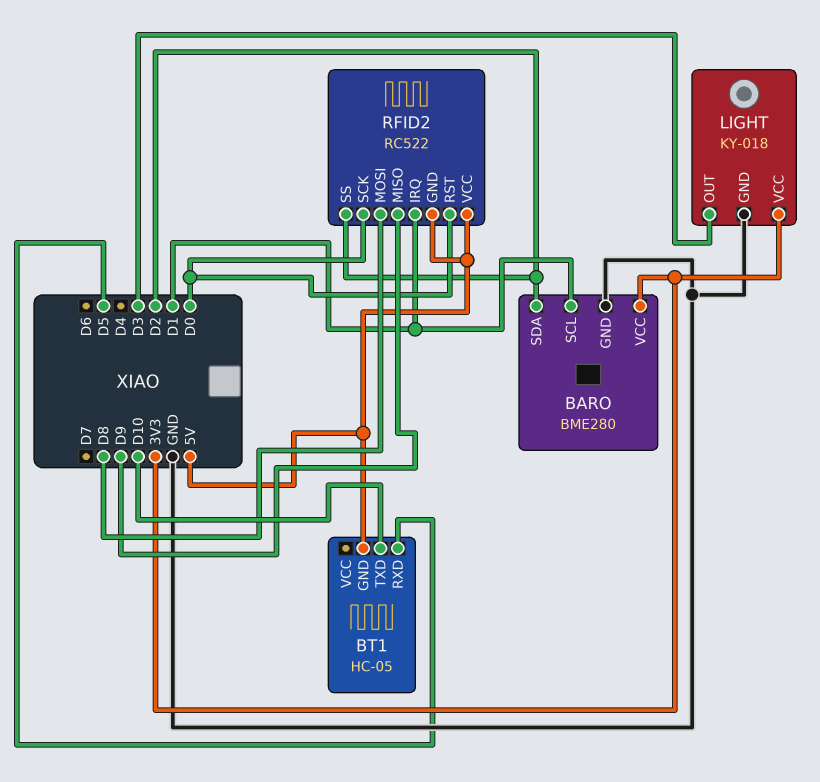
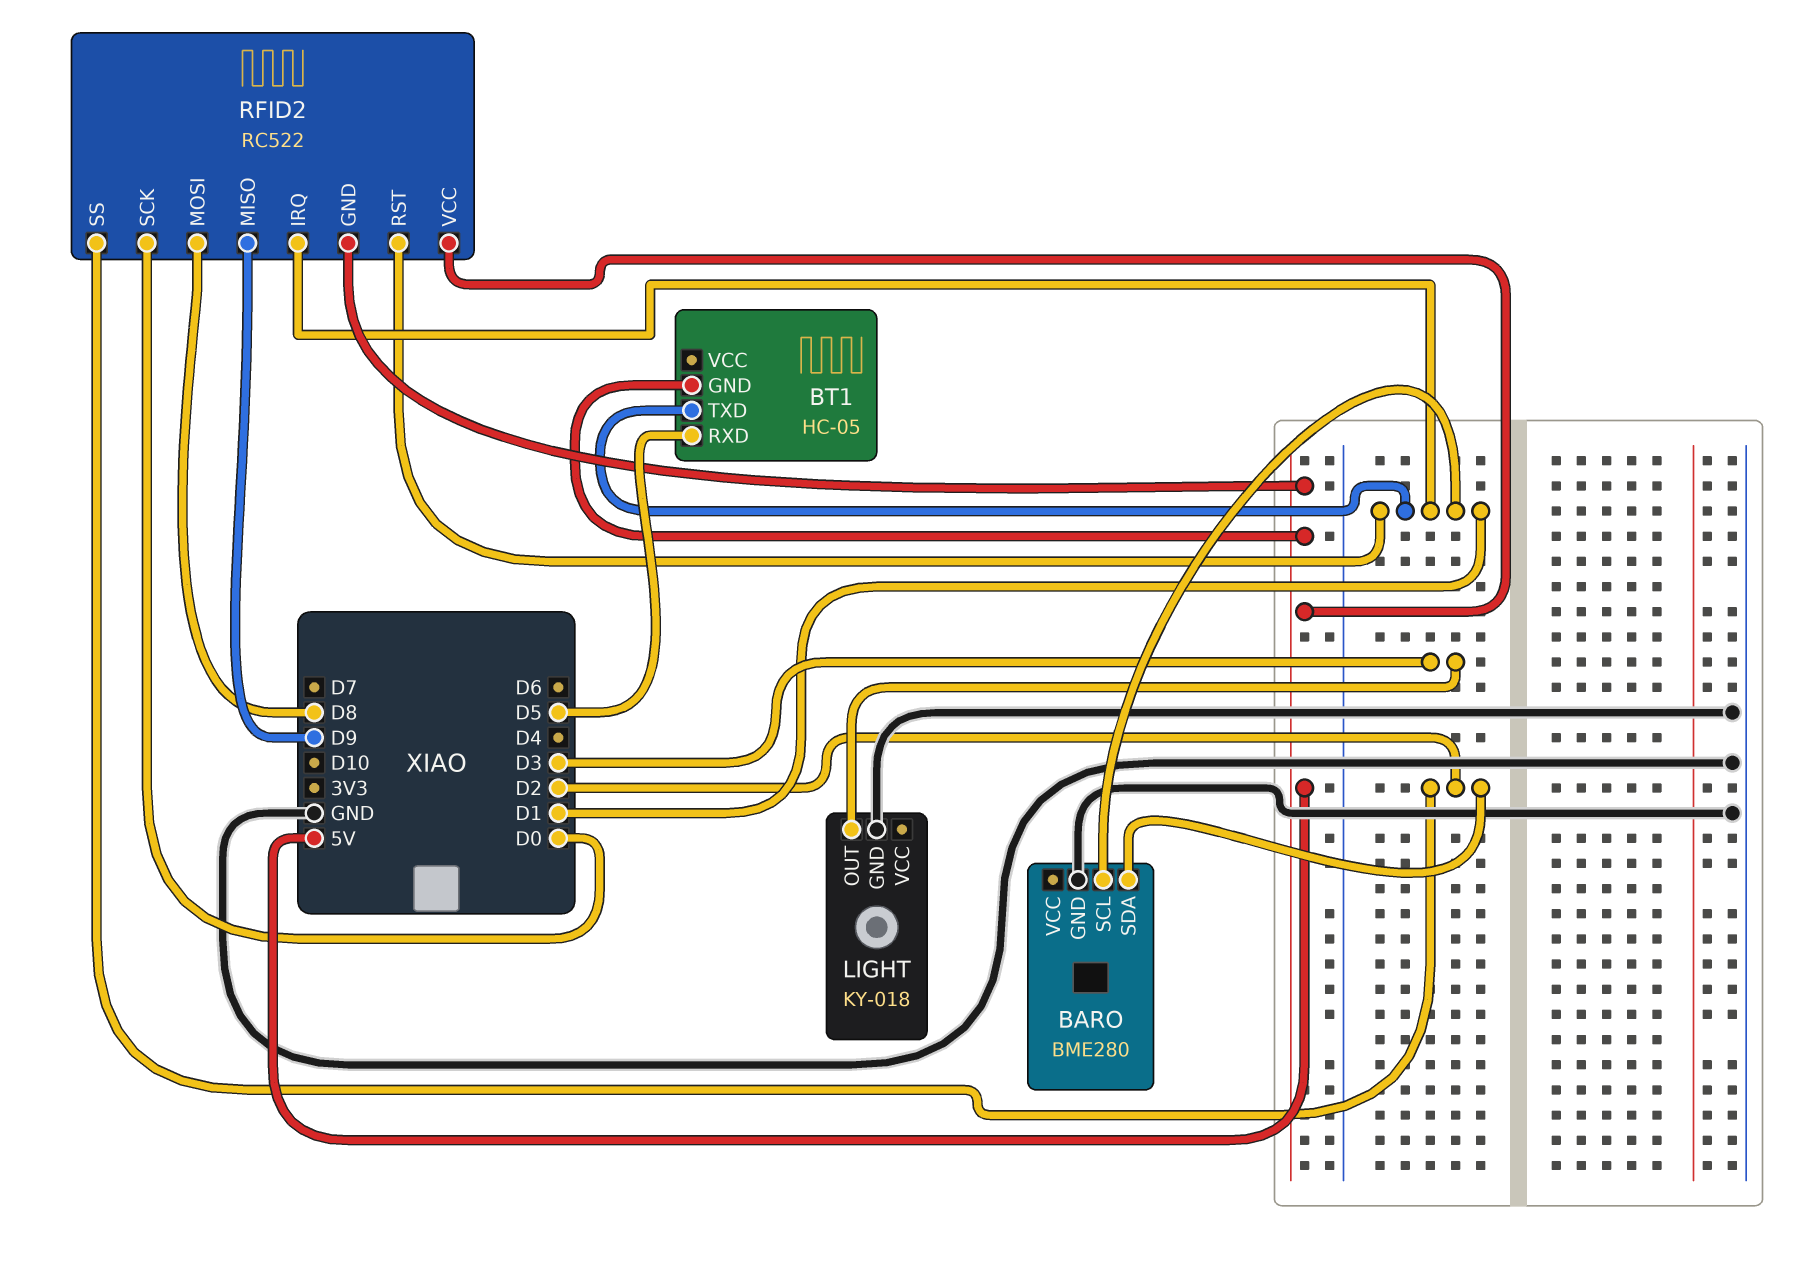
BARO pin VCC: 3V3 -> none
BT1 pin TXD: D10 -> D1
LIGHT pin VCC: 3V3 -> none
RFID2 pin RST: D0 -> D1

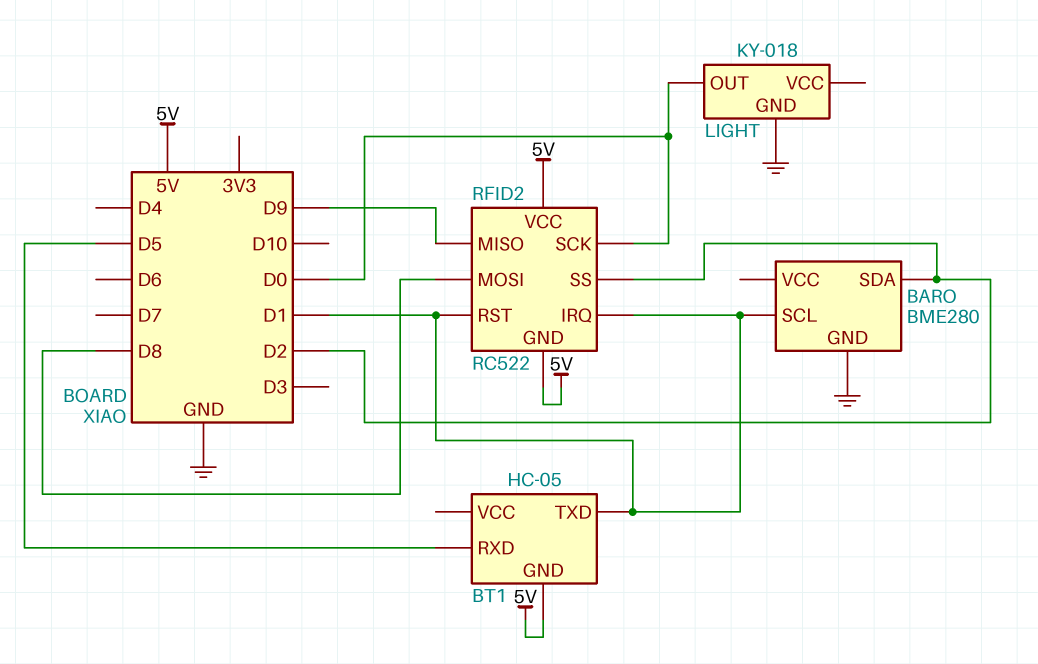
LIGHT pin OUT: D3 -> D0

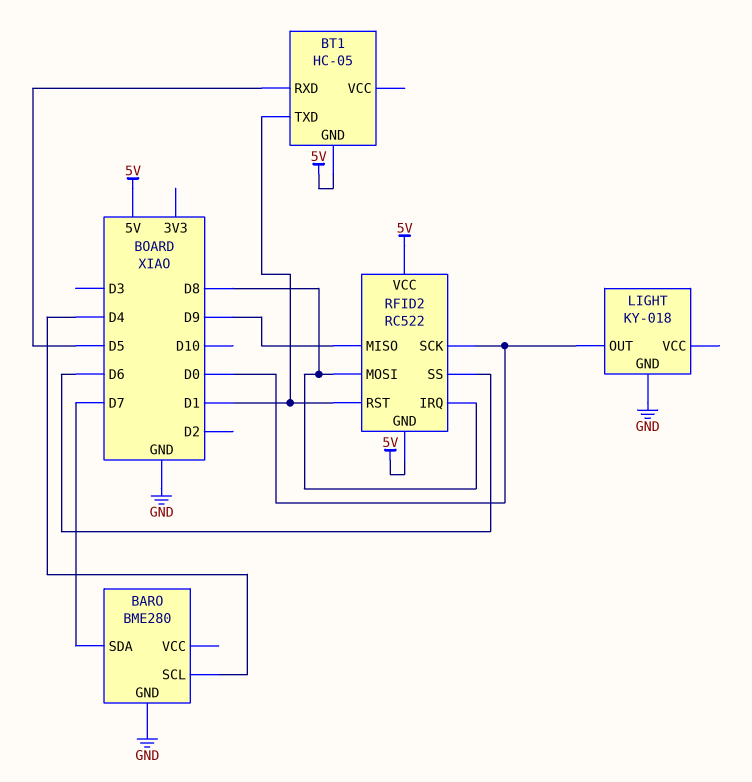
BARO pin SCL: D1 -> D4
BARO pin SDA: D2 -> D7
RFID2 pin IRQ: D1 -> D8
RFID2 pin SS: D2 -> D6

